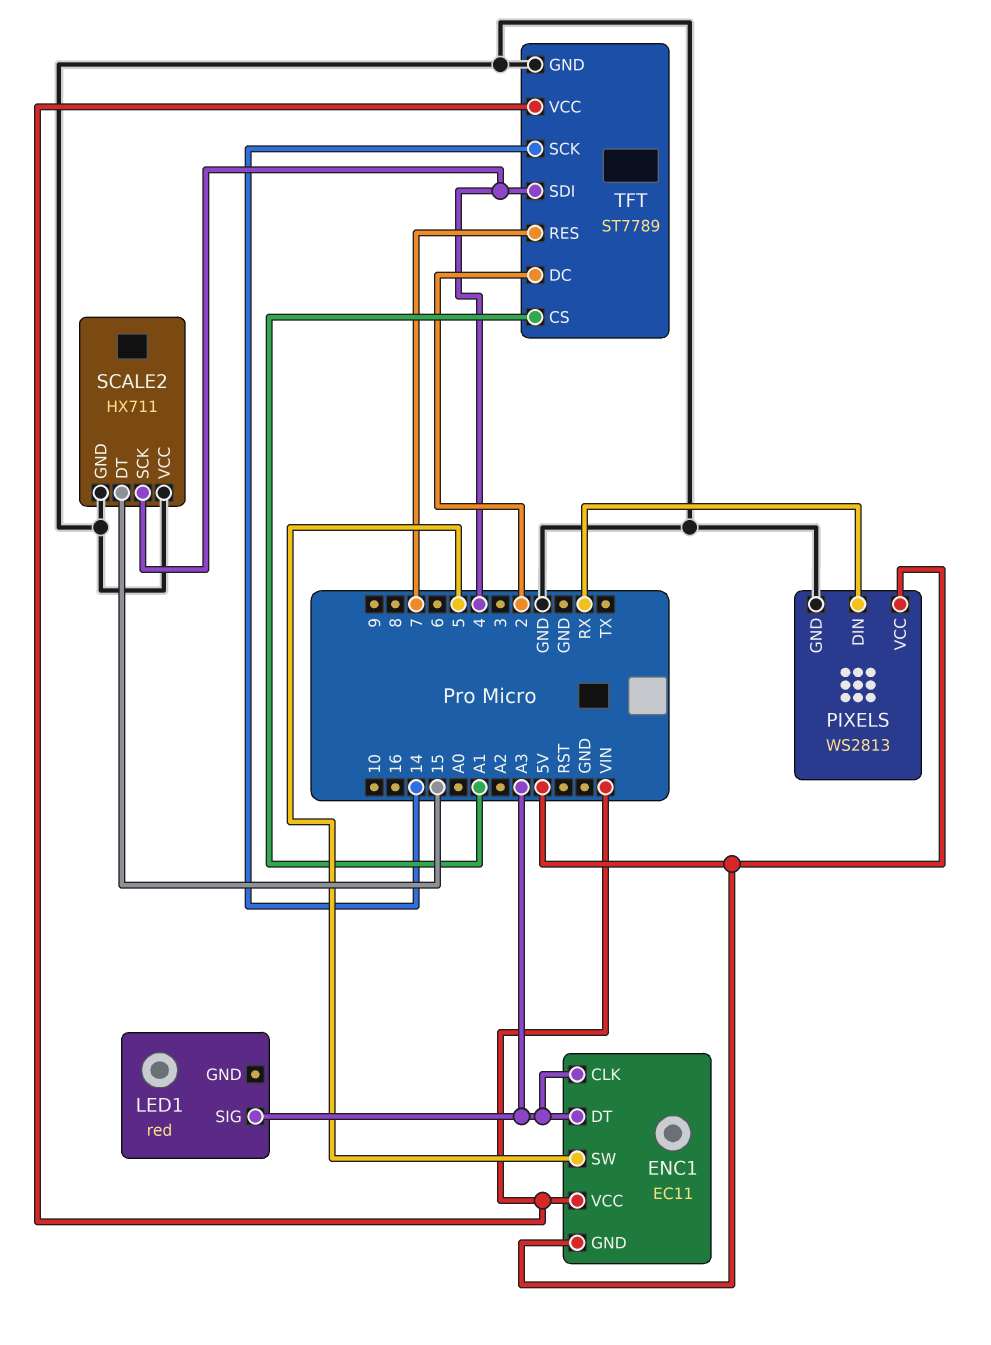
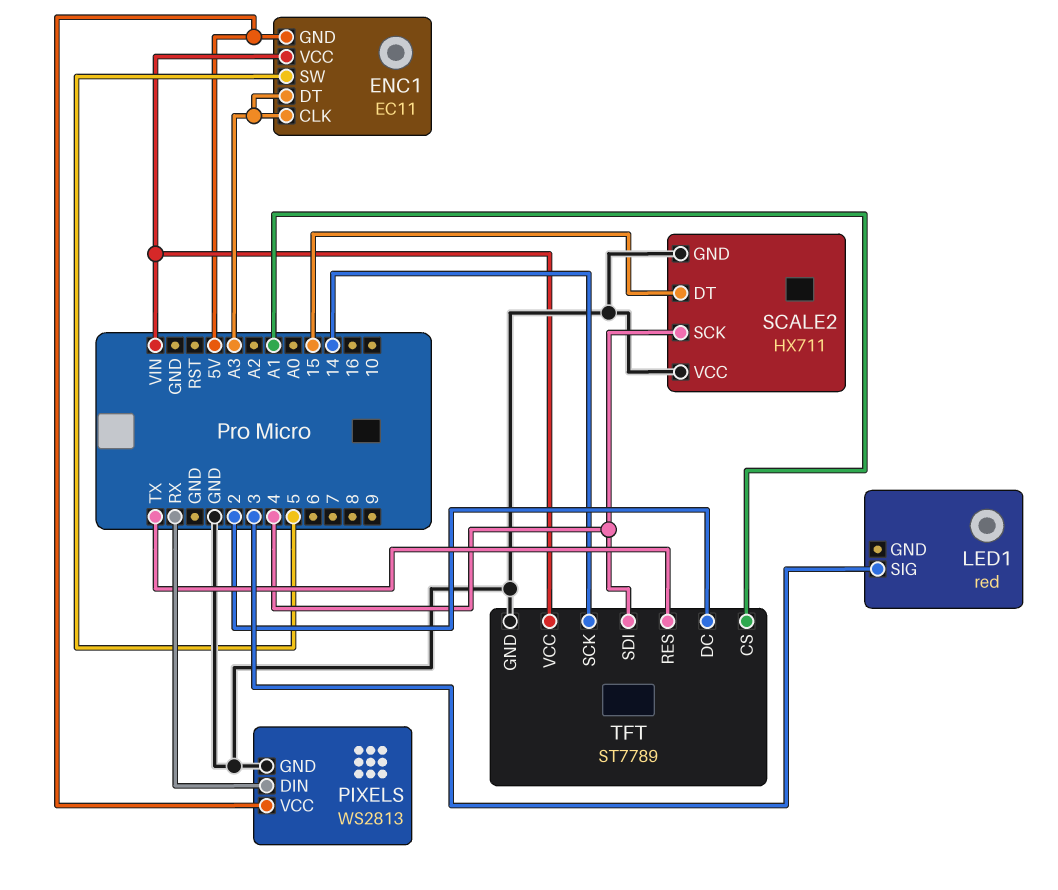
LED1 pin SIG: A3 -> 3
TFT pin RES: 7 -> TX

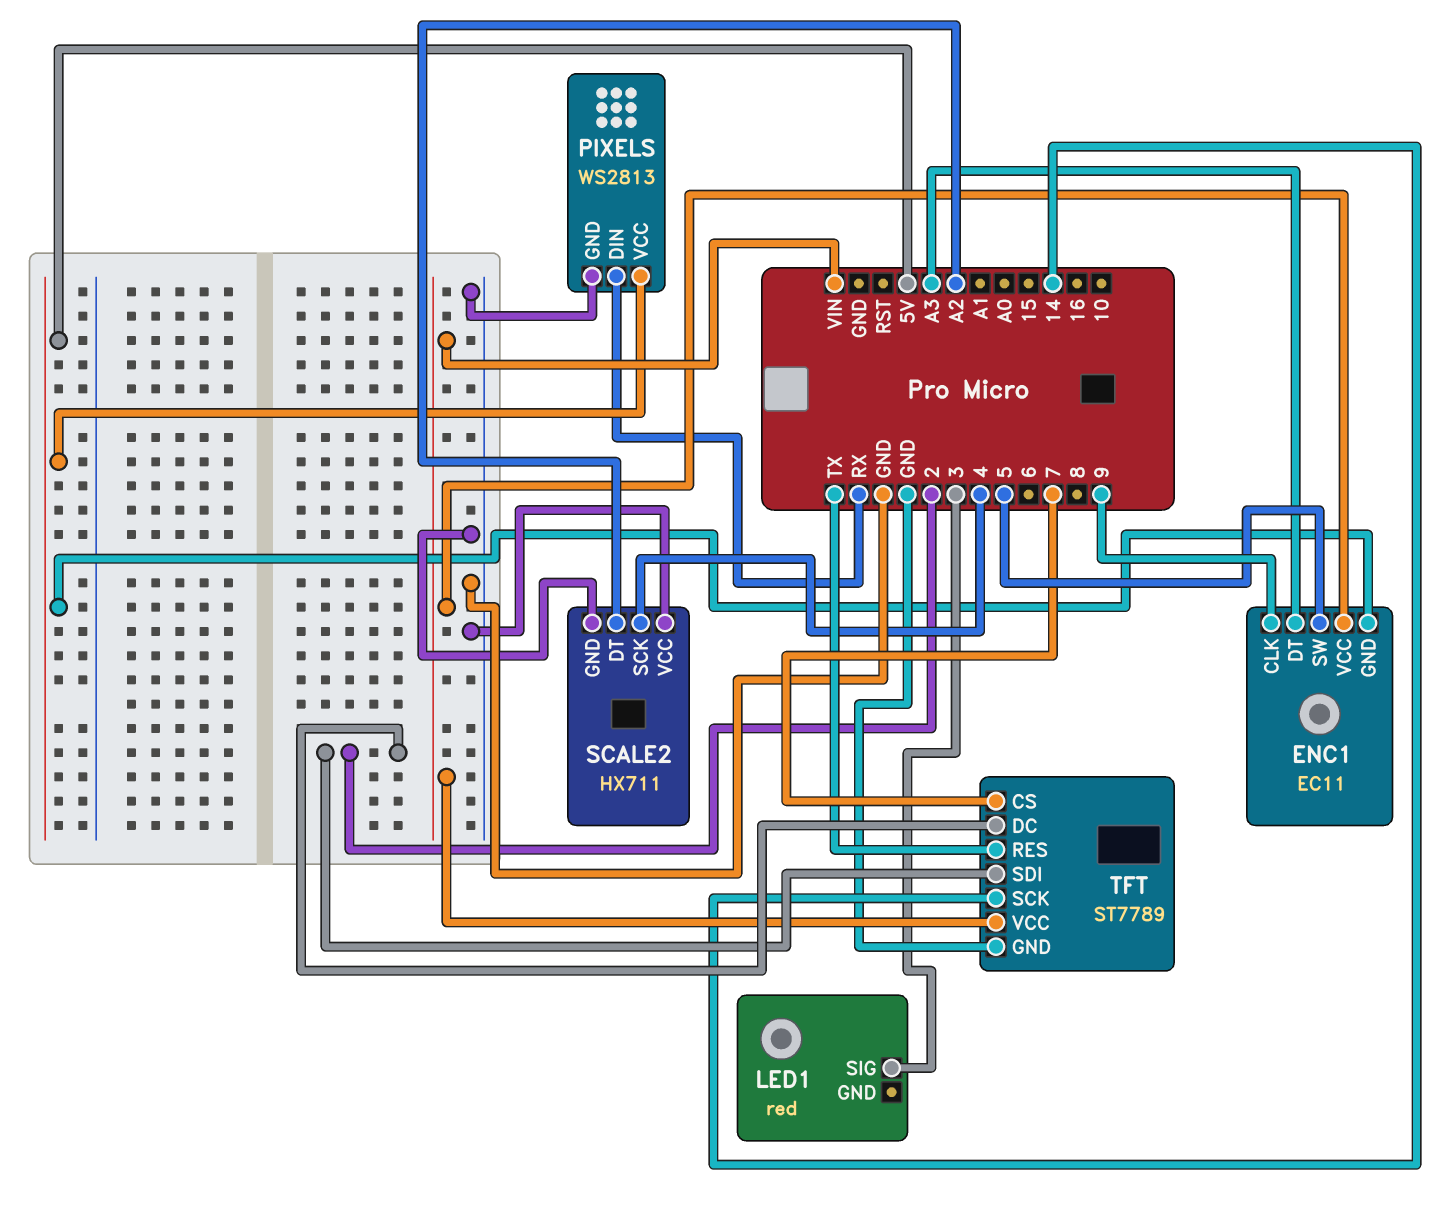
ENC1 pin CLK: A3 -> 9
SCALE2 pin DT: 15 -> A2
TFT pin CS: A1 -> 7
TFT pin SDI: 4 -> 2

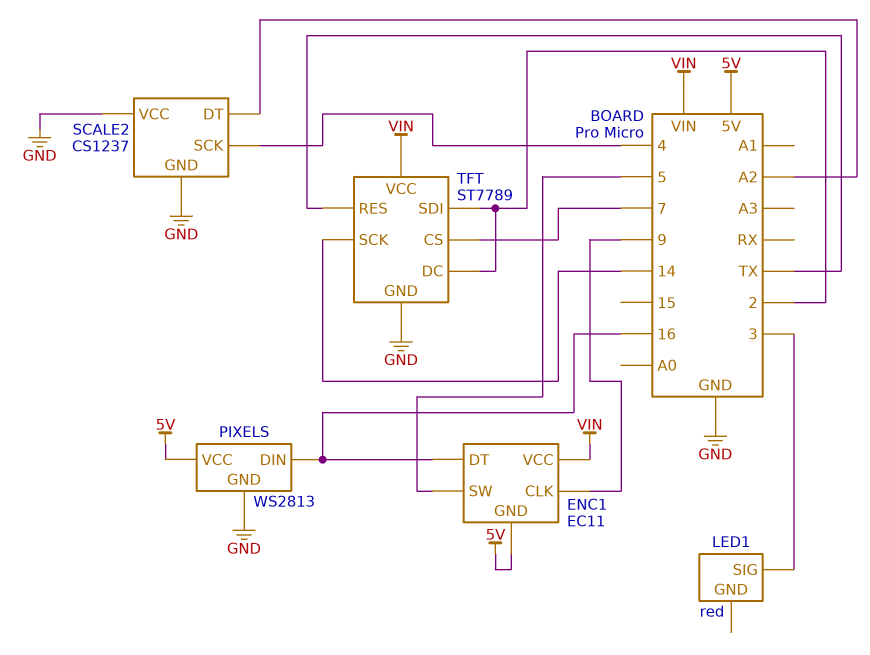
ENC1 pin DT: A3 -> 16
PIXELS pin DIN: RX -> 16
SCALE2: HX711 -> CS1237

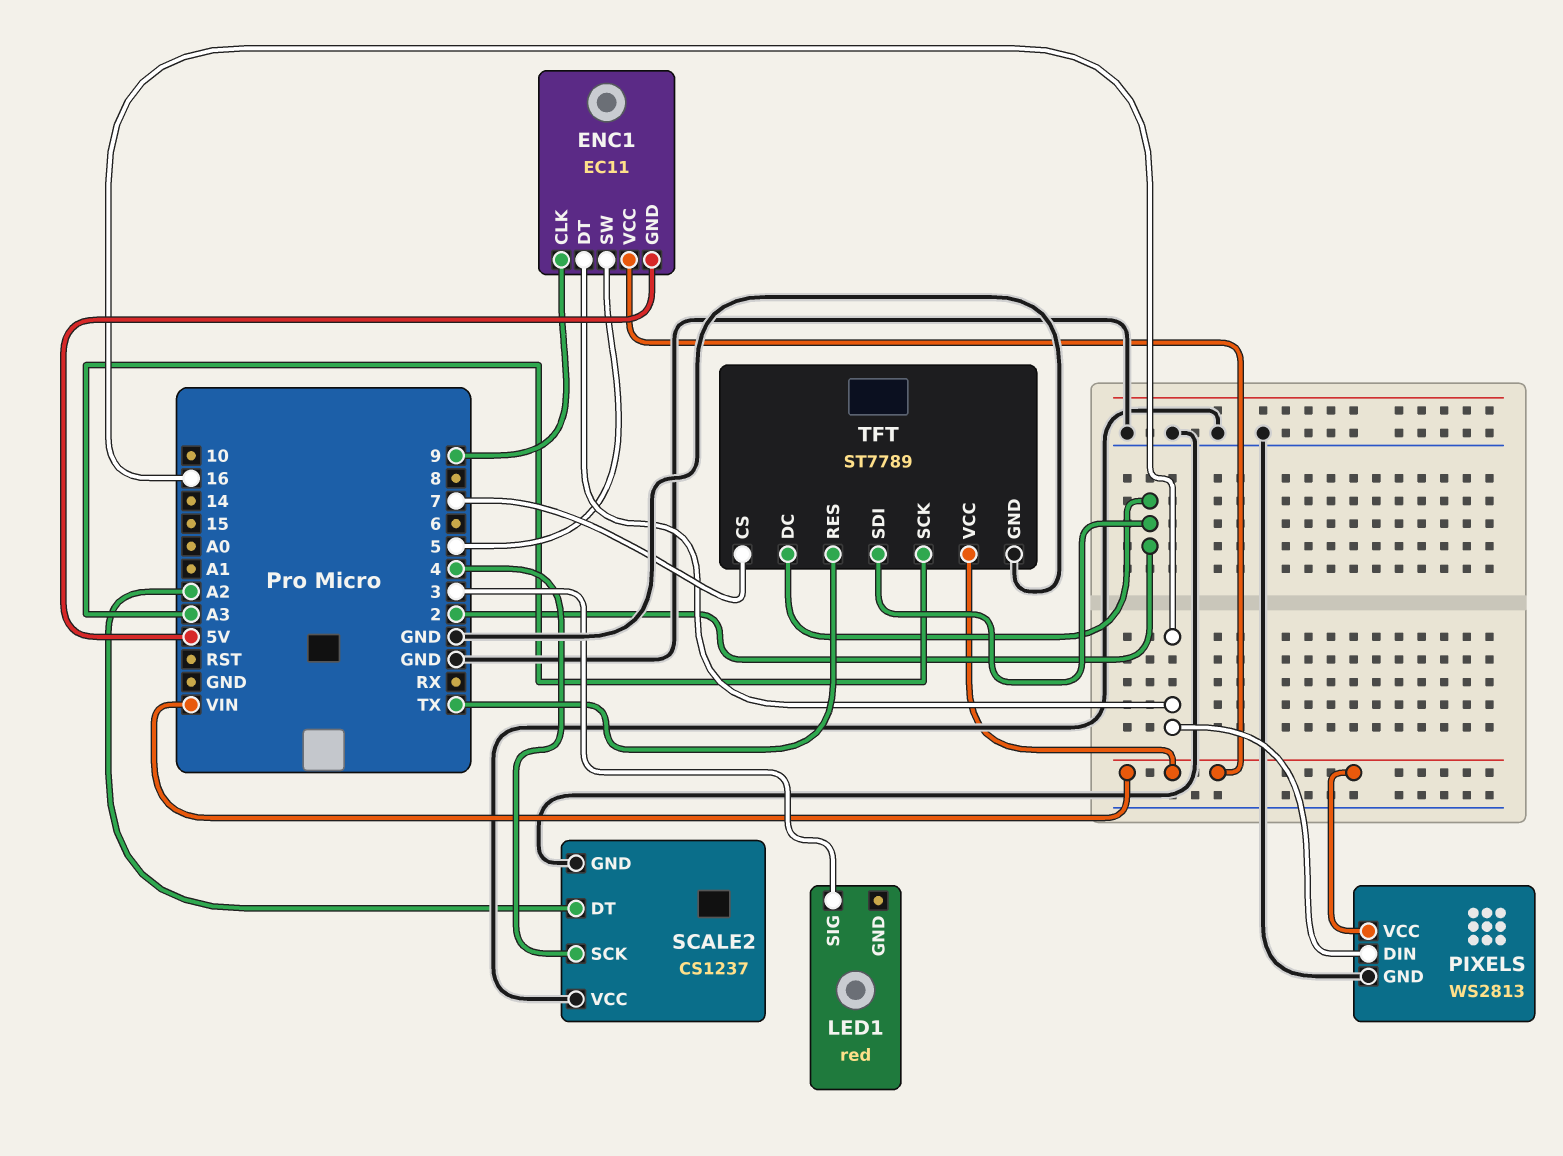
PIXELS pin VCC: 5V -> VIN
TFT pin SCK: 14 -> A3

